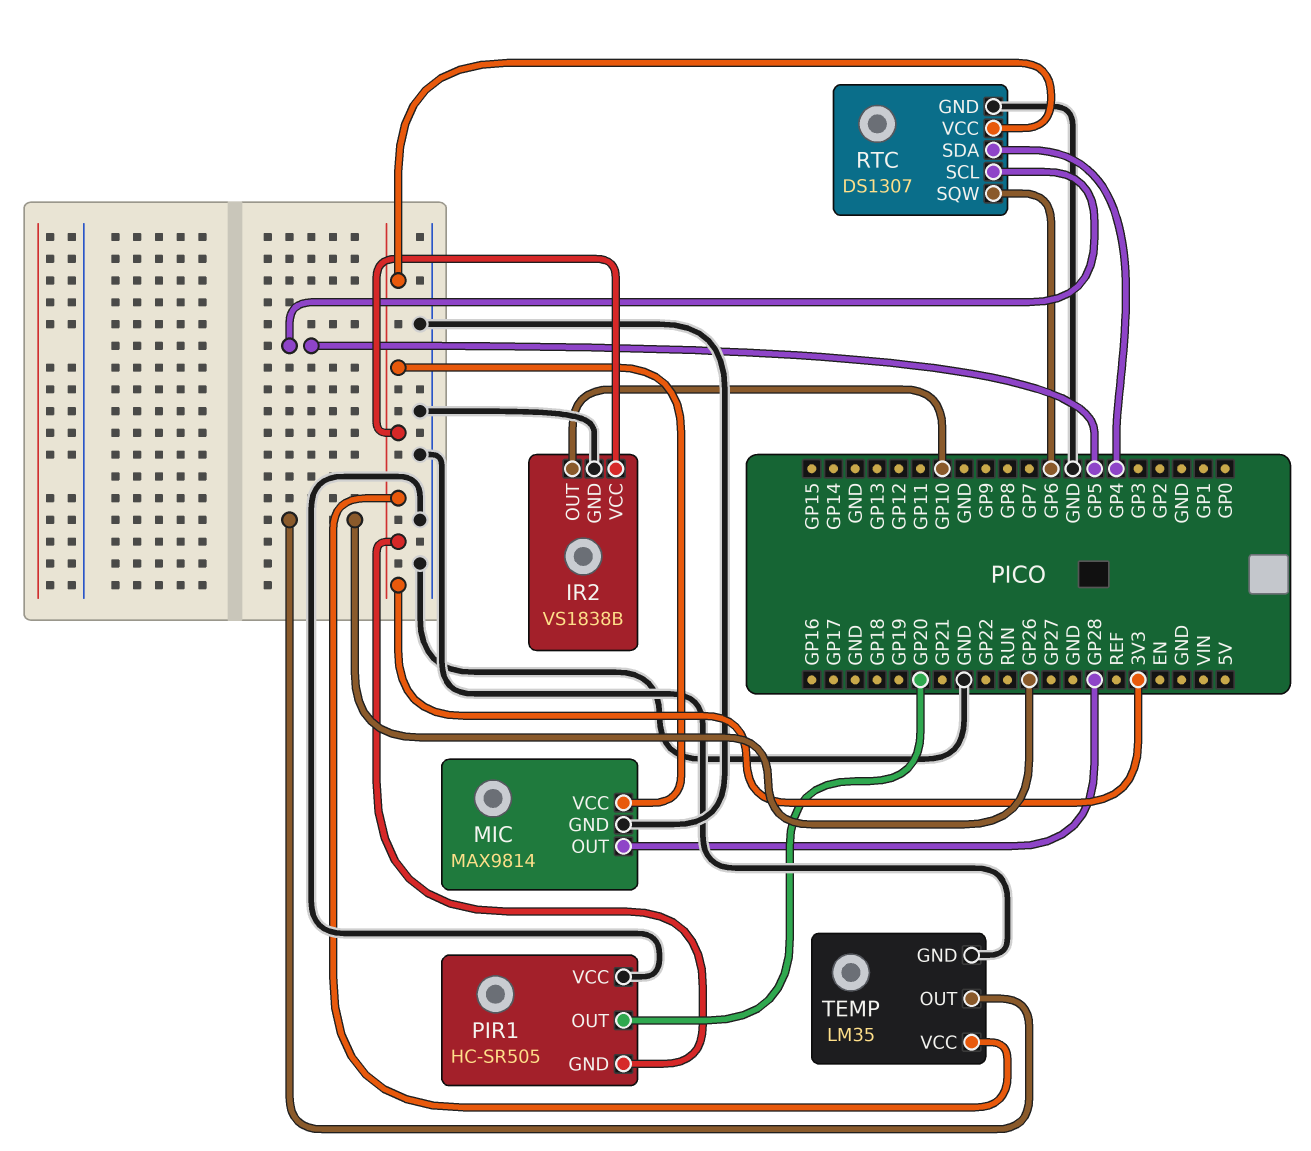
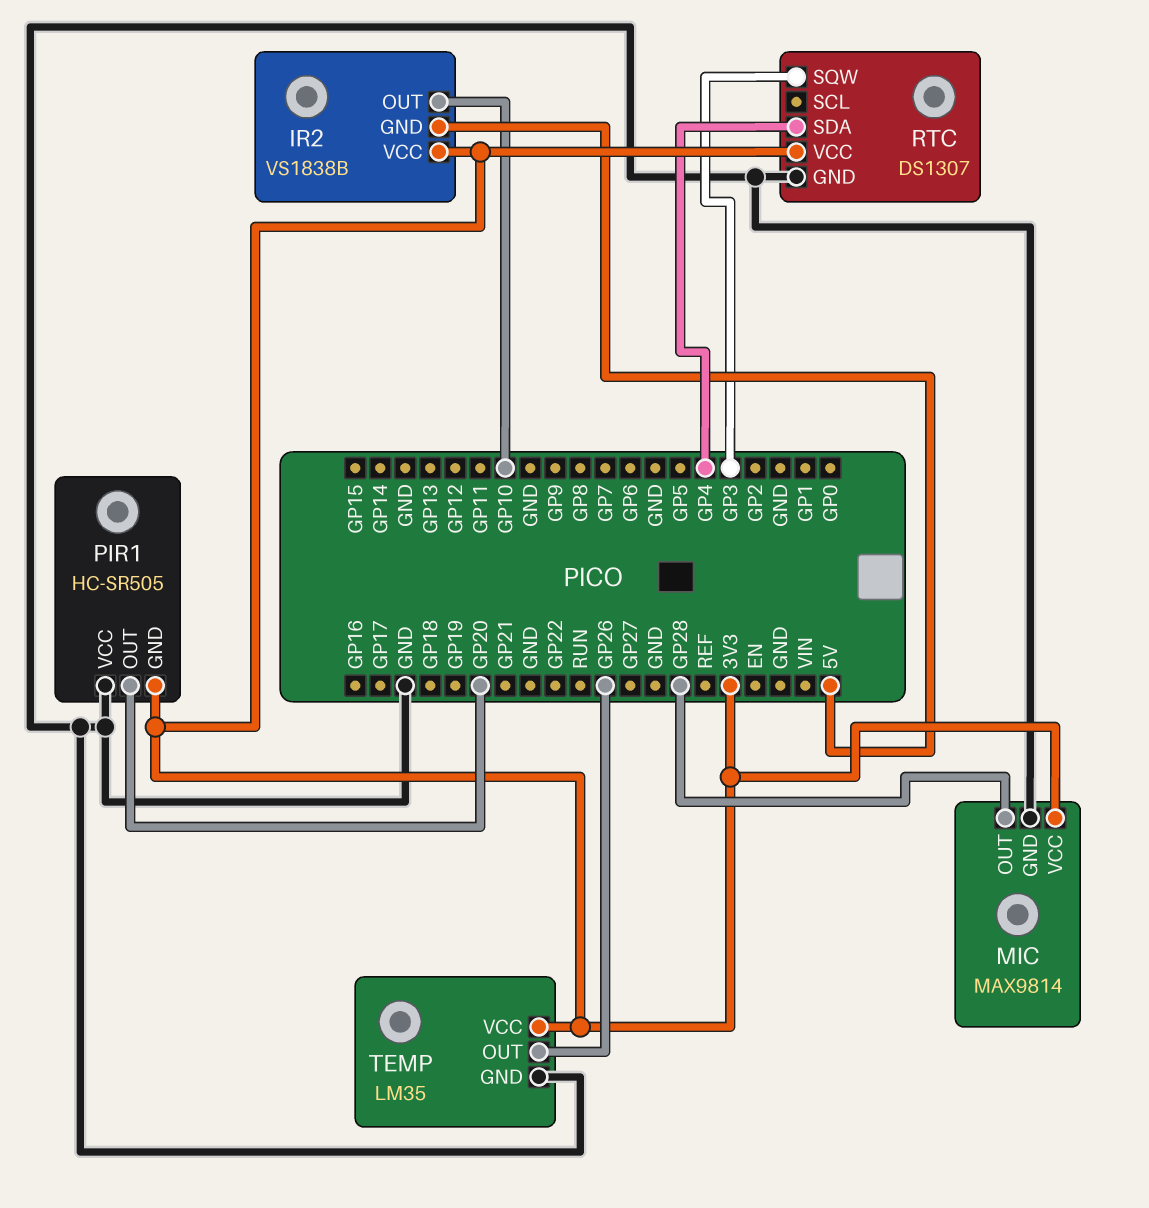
IR2 pin GND: GND -> 5V
RTC pin SCL: GP5 -> none
RTC pin SQW: GP6 -> GP3

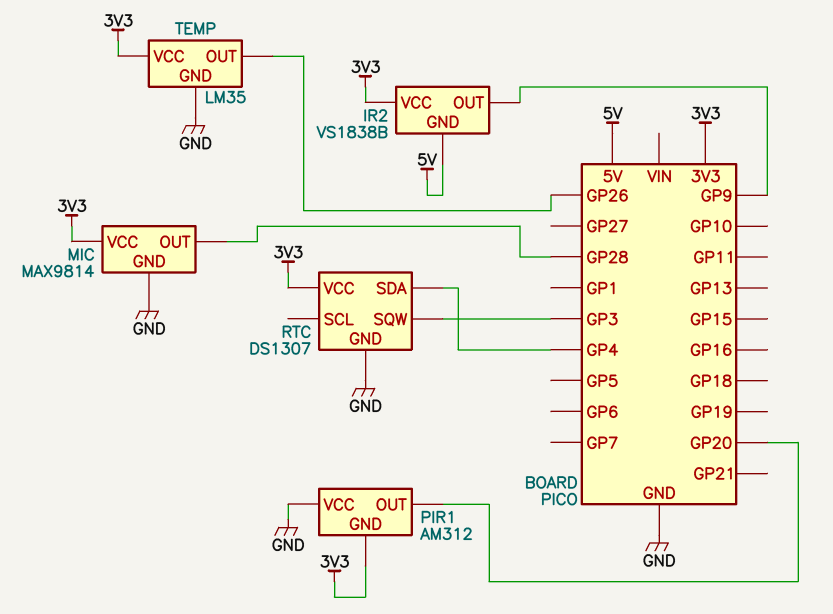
IR2 pin OUT: GP10 -> GP9
PIR1: HC-SR505 -> AM312

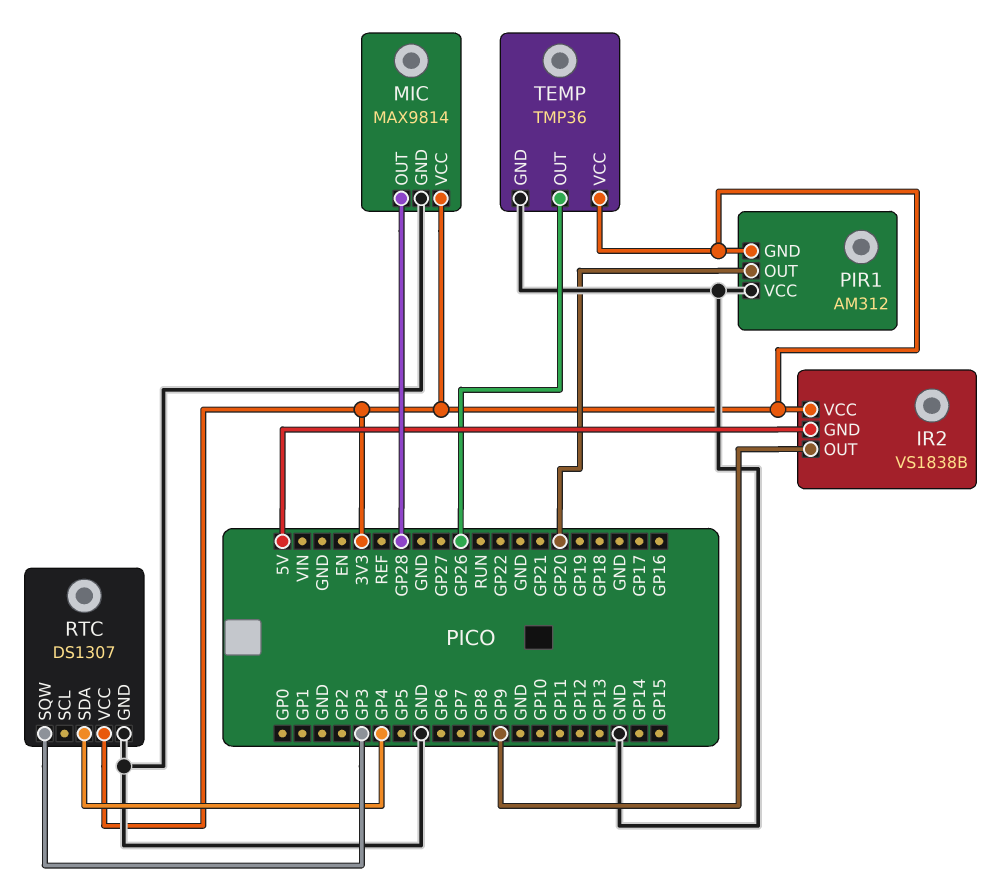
TEMP: LM35 -> TMP36

